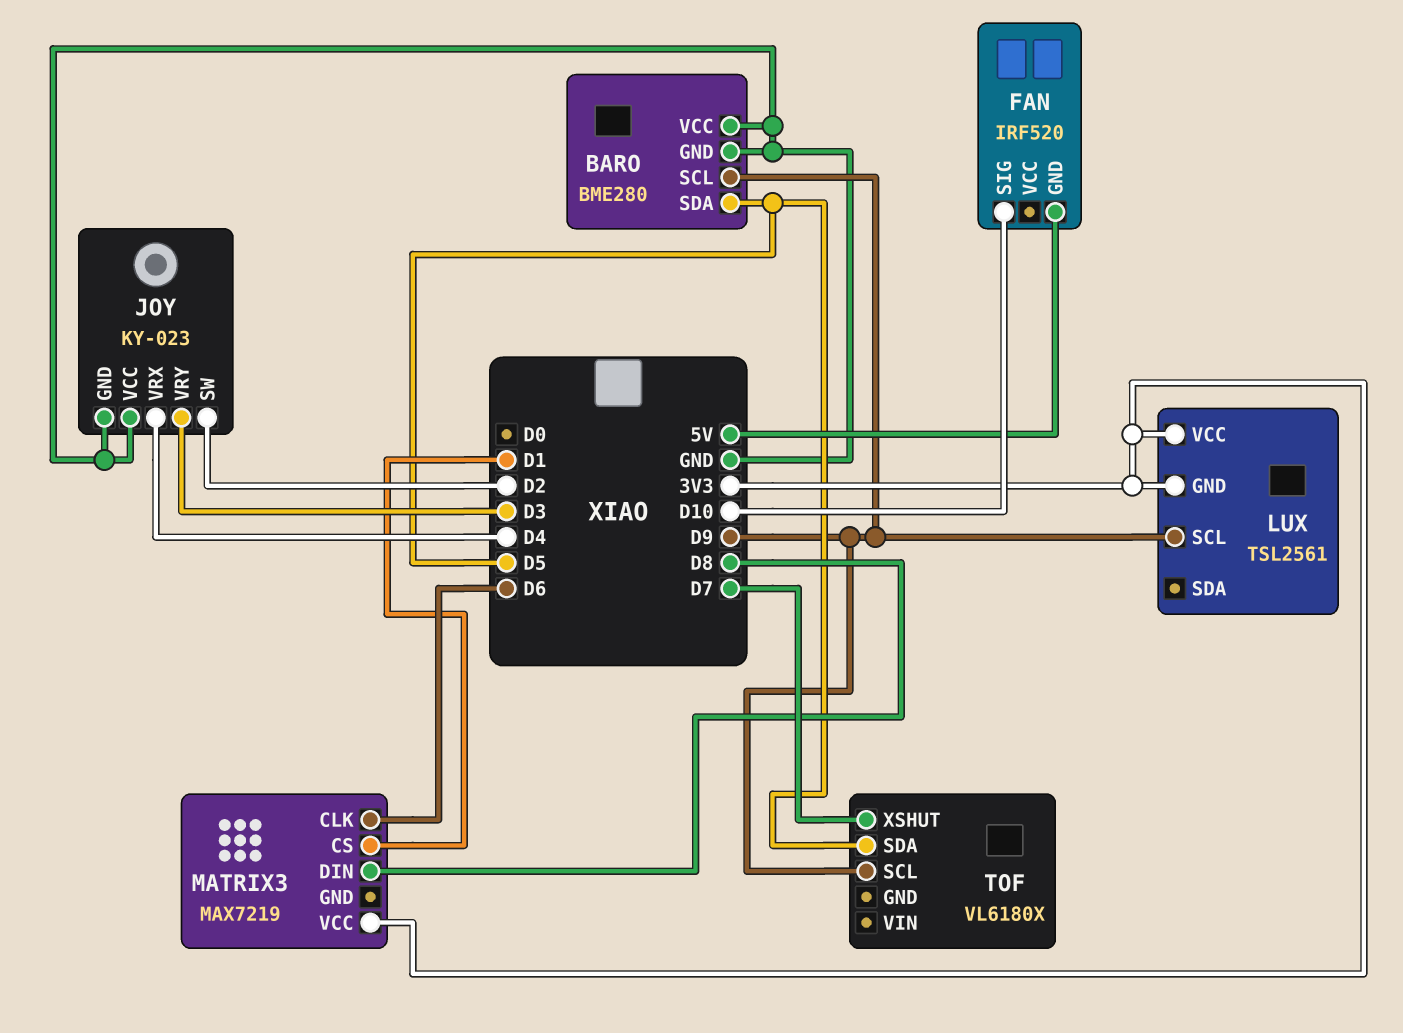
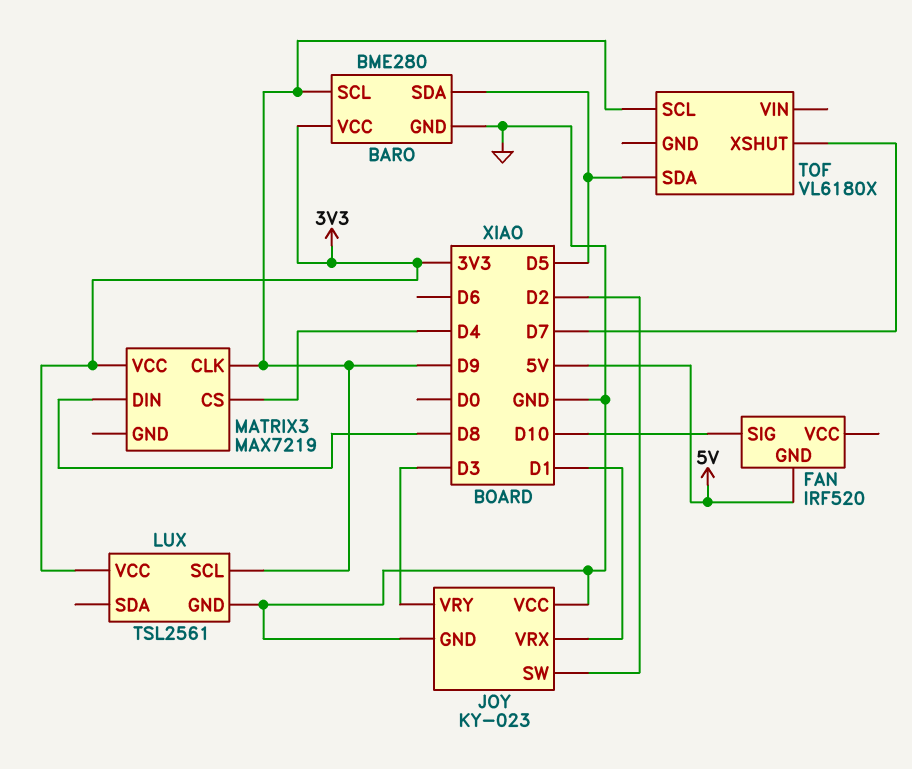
BARO pin VCC: GND -> 3V3
JOY pin VRX: D4 -> D1
LUX pin GND: 3V3 -> GND
MATRIX3 pin CLK: D6 -> D9
MATRIX3 pin CS: D1 -> D4

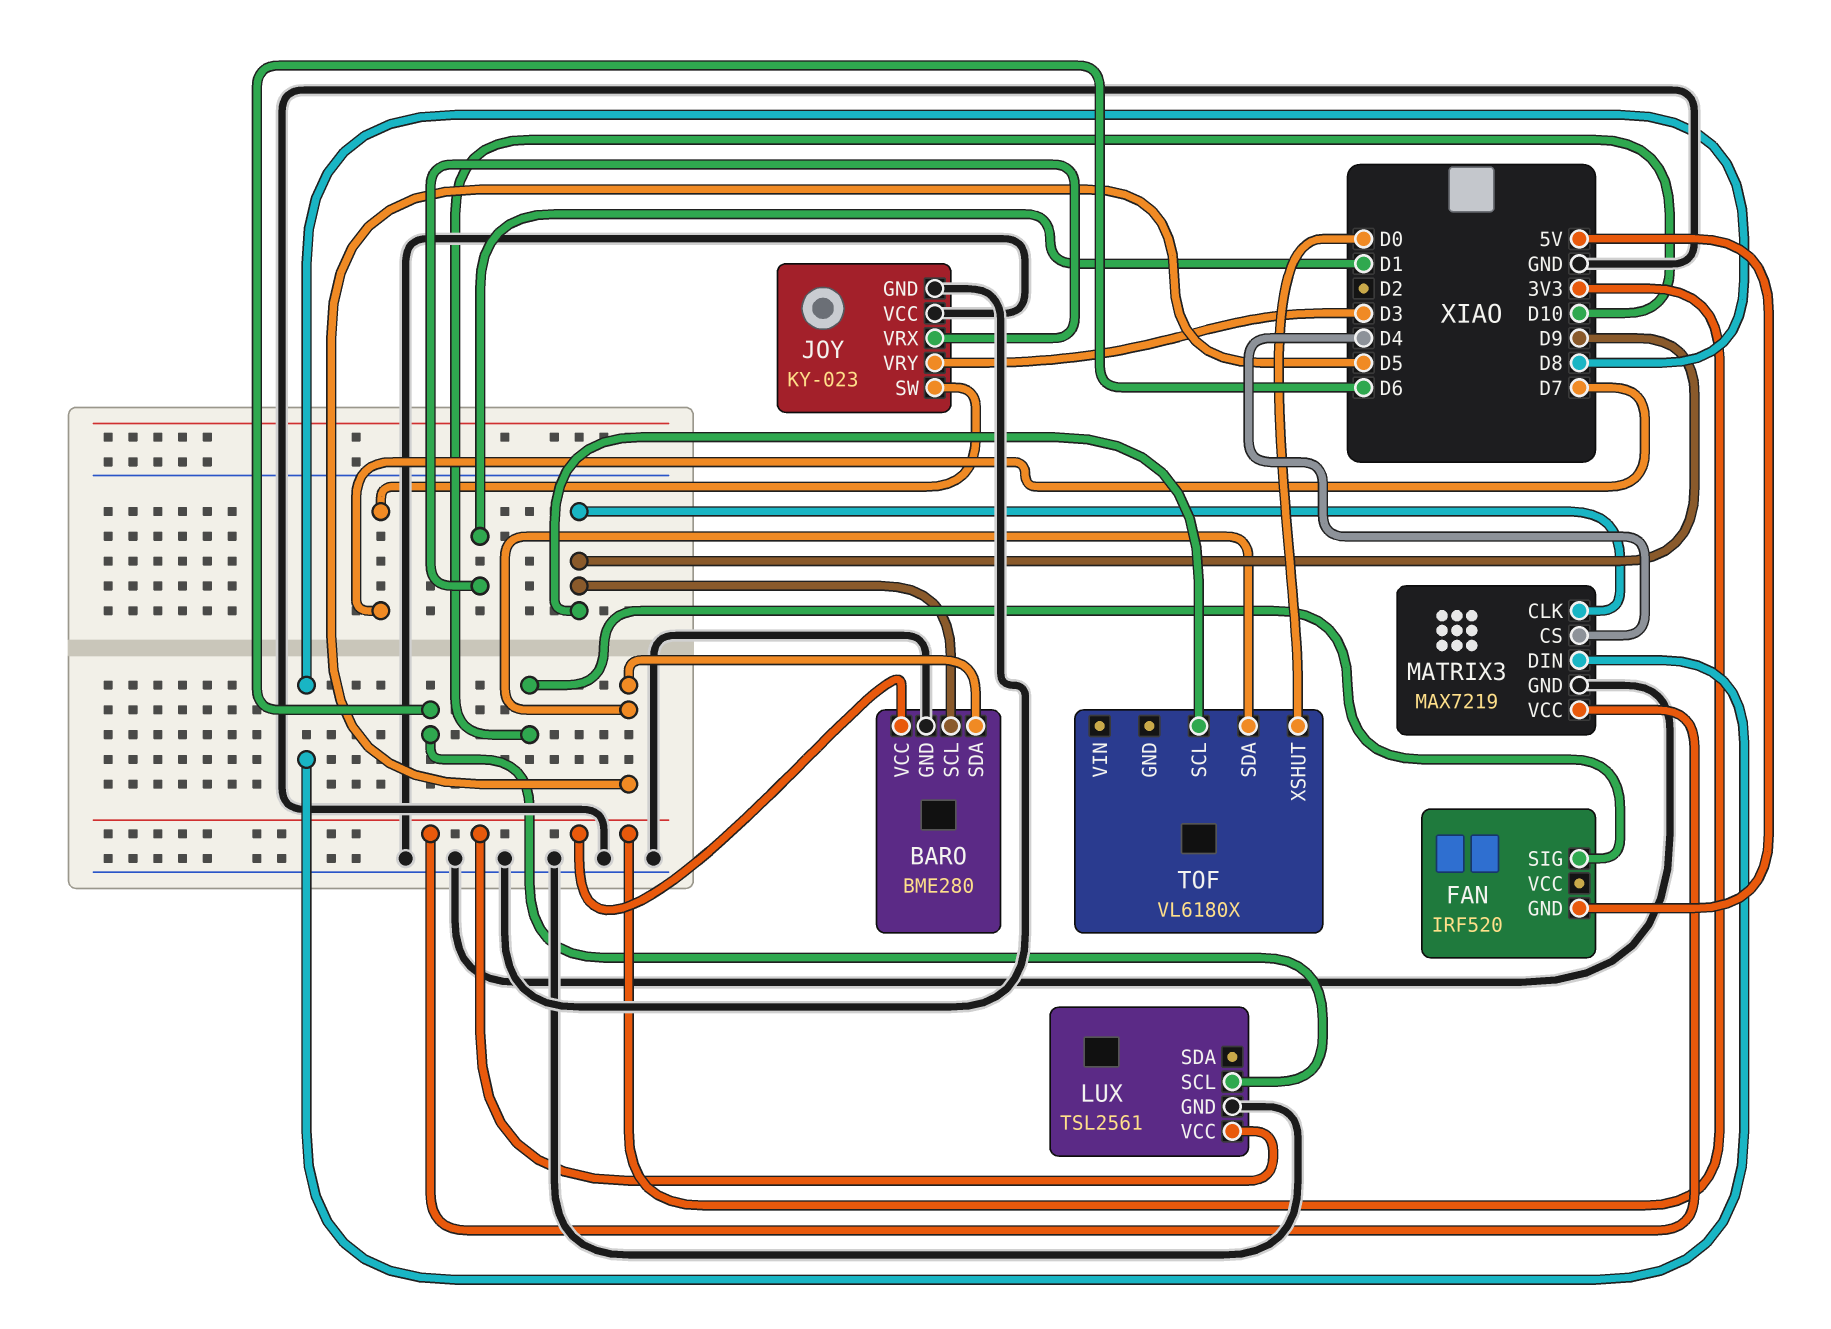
JOY pin SW: D2 -> D7
LUX pin SCL: D9 -> D6
MATRIX3 pin GND: none -> GND
TOF pin XSHUT: D7 -> D0

